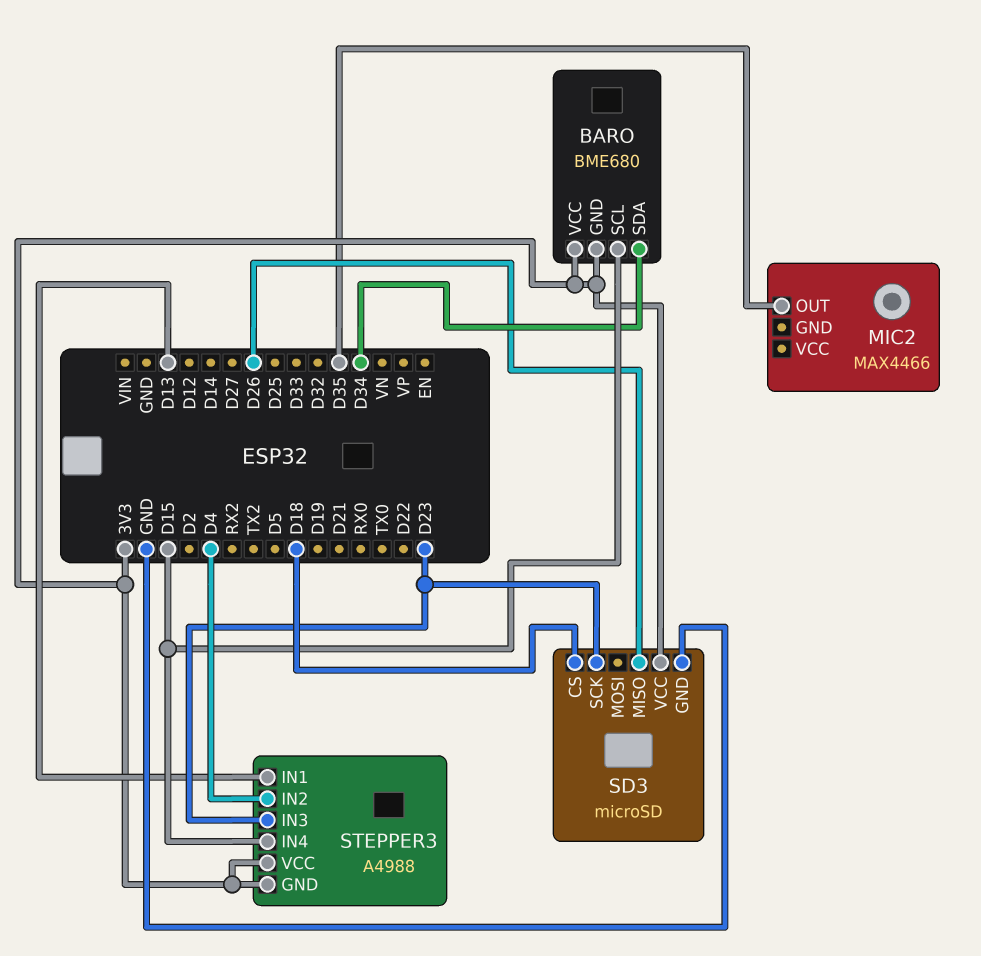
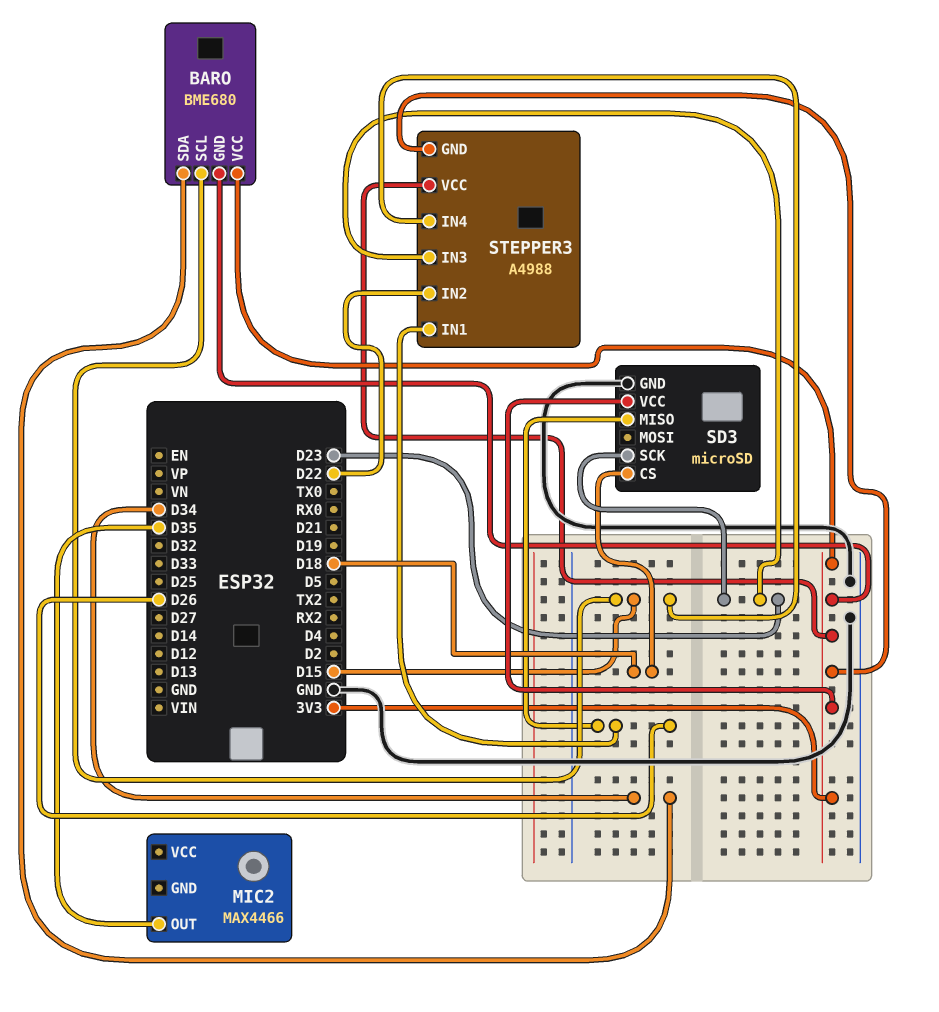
STEPPER3 pin IN1: D13 -> D26
STEPPER3 pin IN2: D4 -> D22

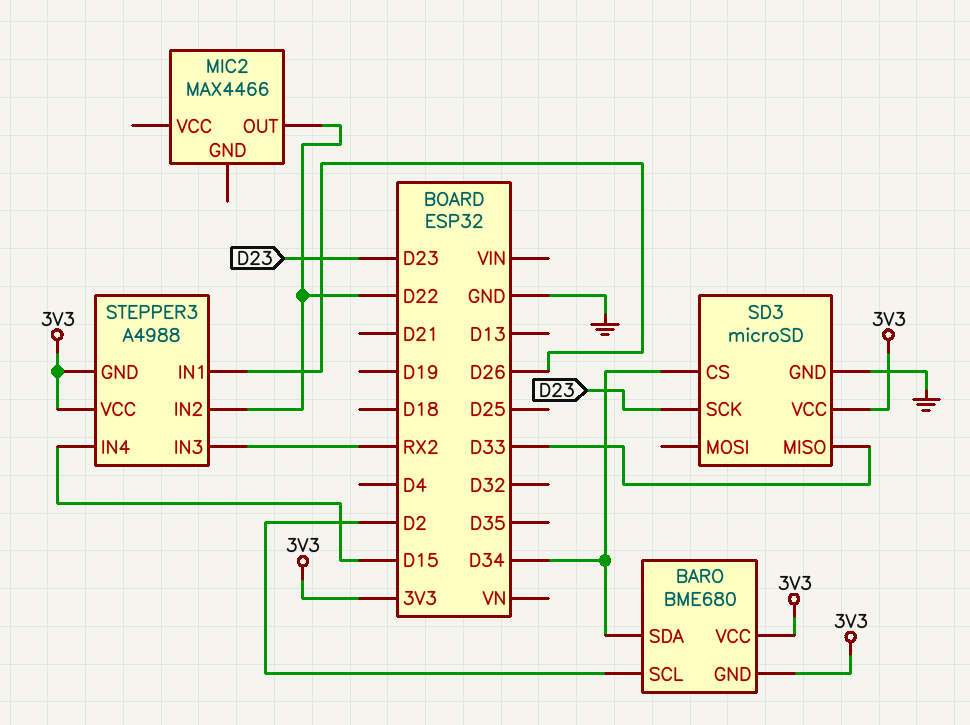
BARO pin SCL: D15 -> D2
MIC2 pin OUT: D35 -> D22
SD3 pin CS: D18 -> D34
SD3 pin MISO: D26 -> D33
STEPPER3 pin IN3: D23 -> RX2

